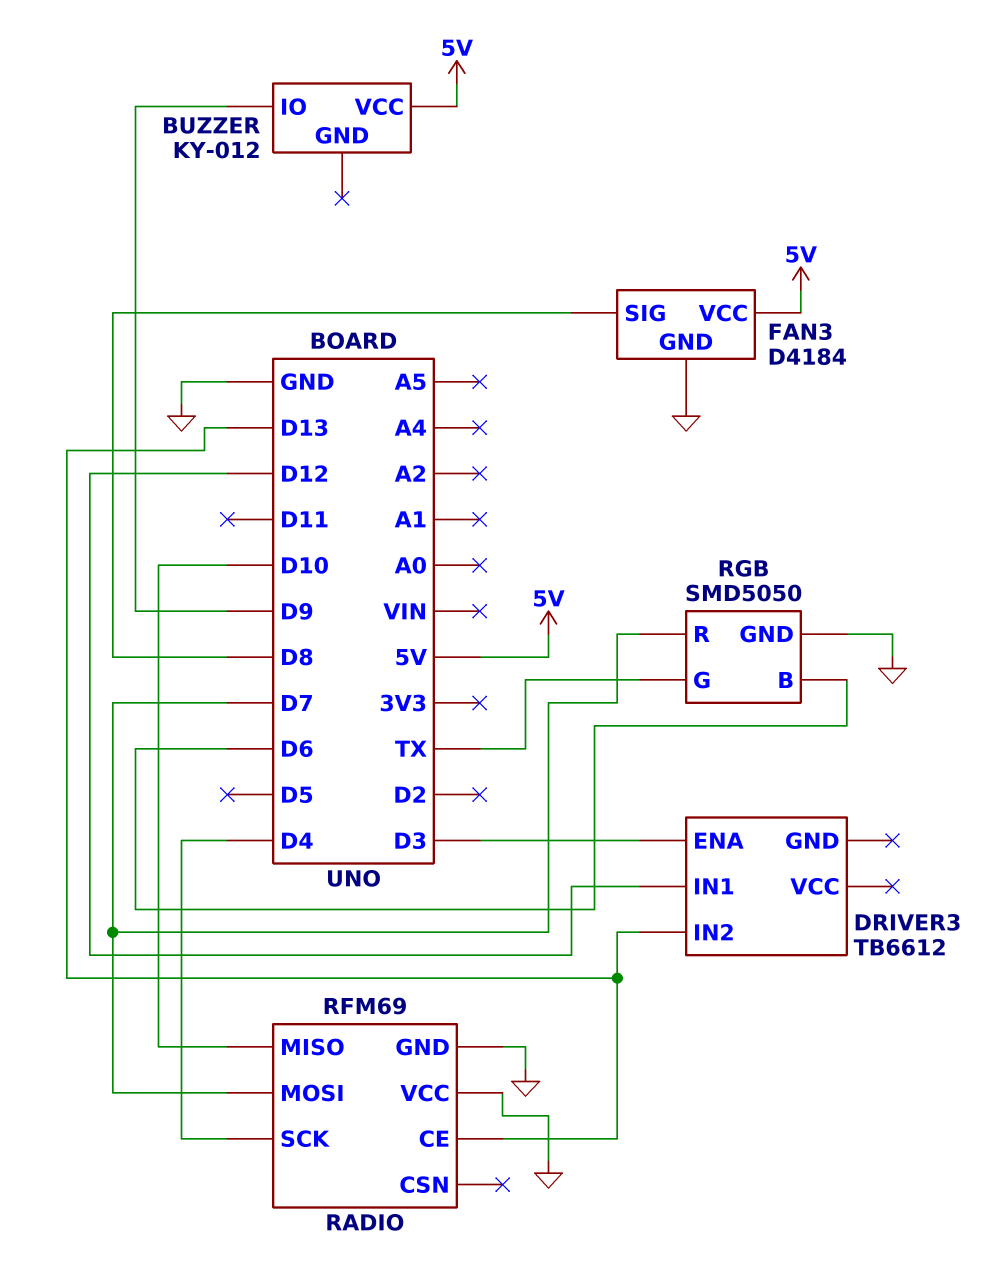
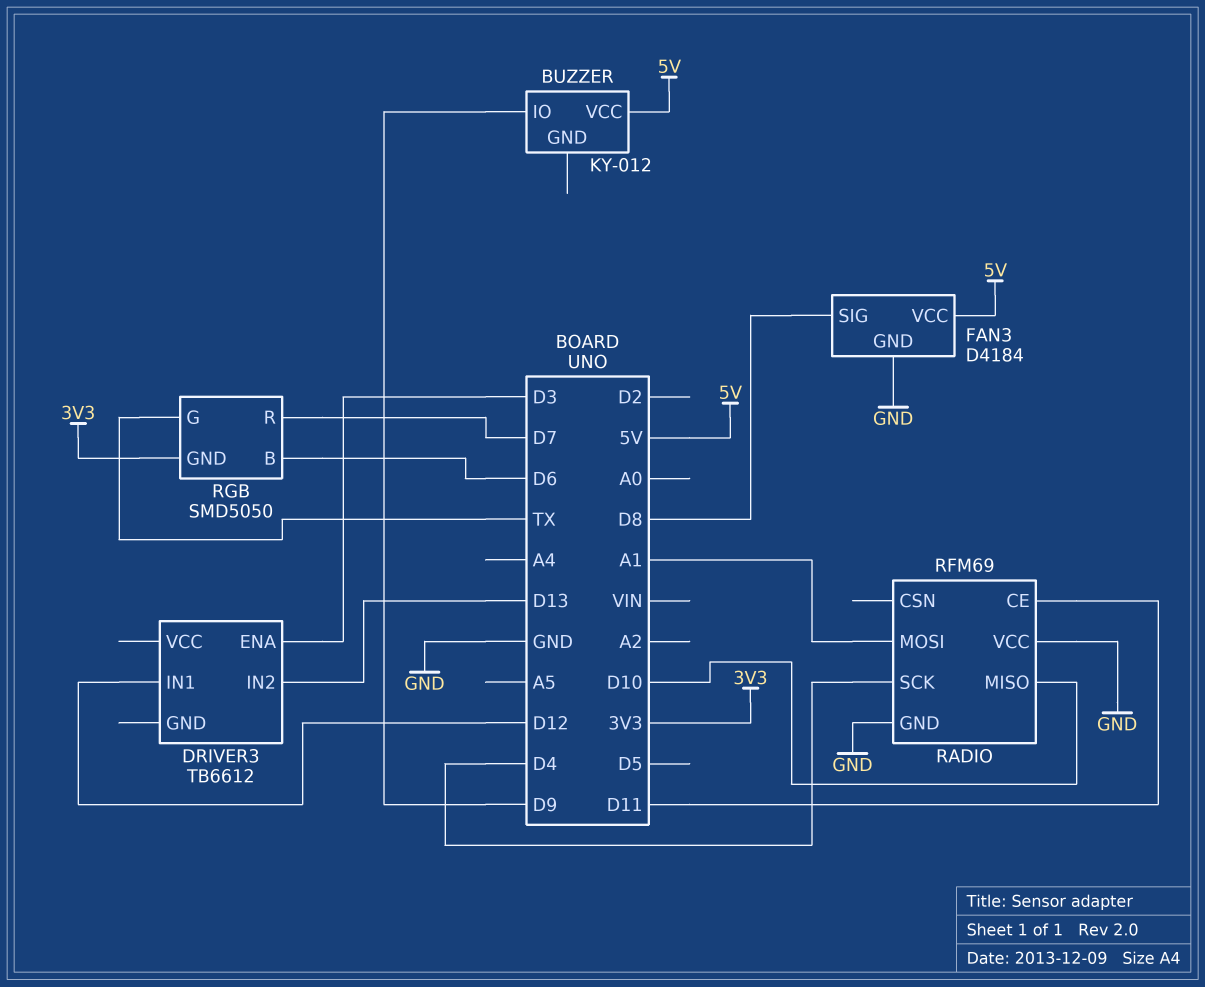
RADIO pin CE: D13 -> D11
RADIO pin MOSI: D7 -> A1
RGB pin GND: GND -> 3V3

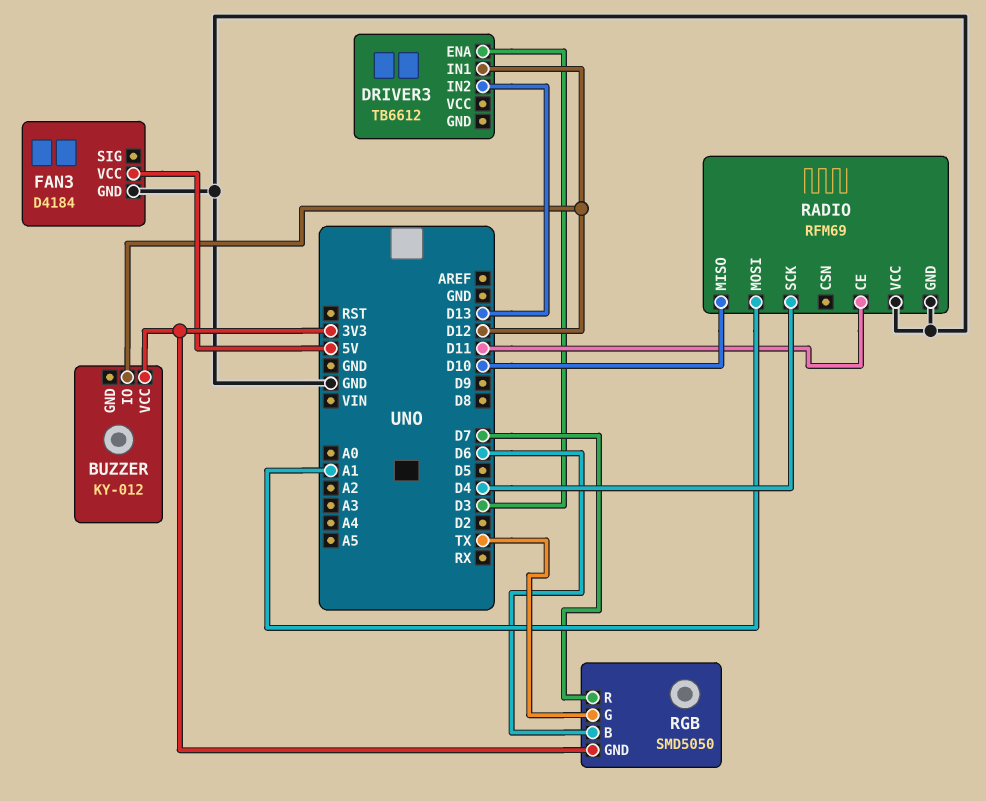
BUZZER pin IO: D9 -> D12
BUZZER pin VCC: 5V -> 3V3
FAN3 pin SIG: D8 -> none

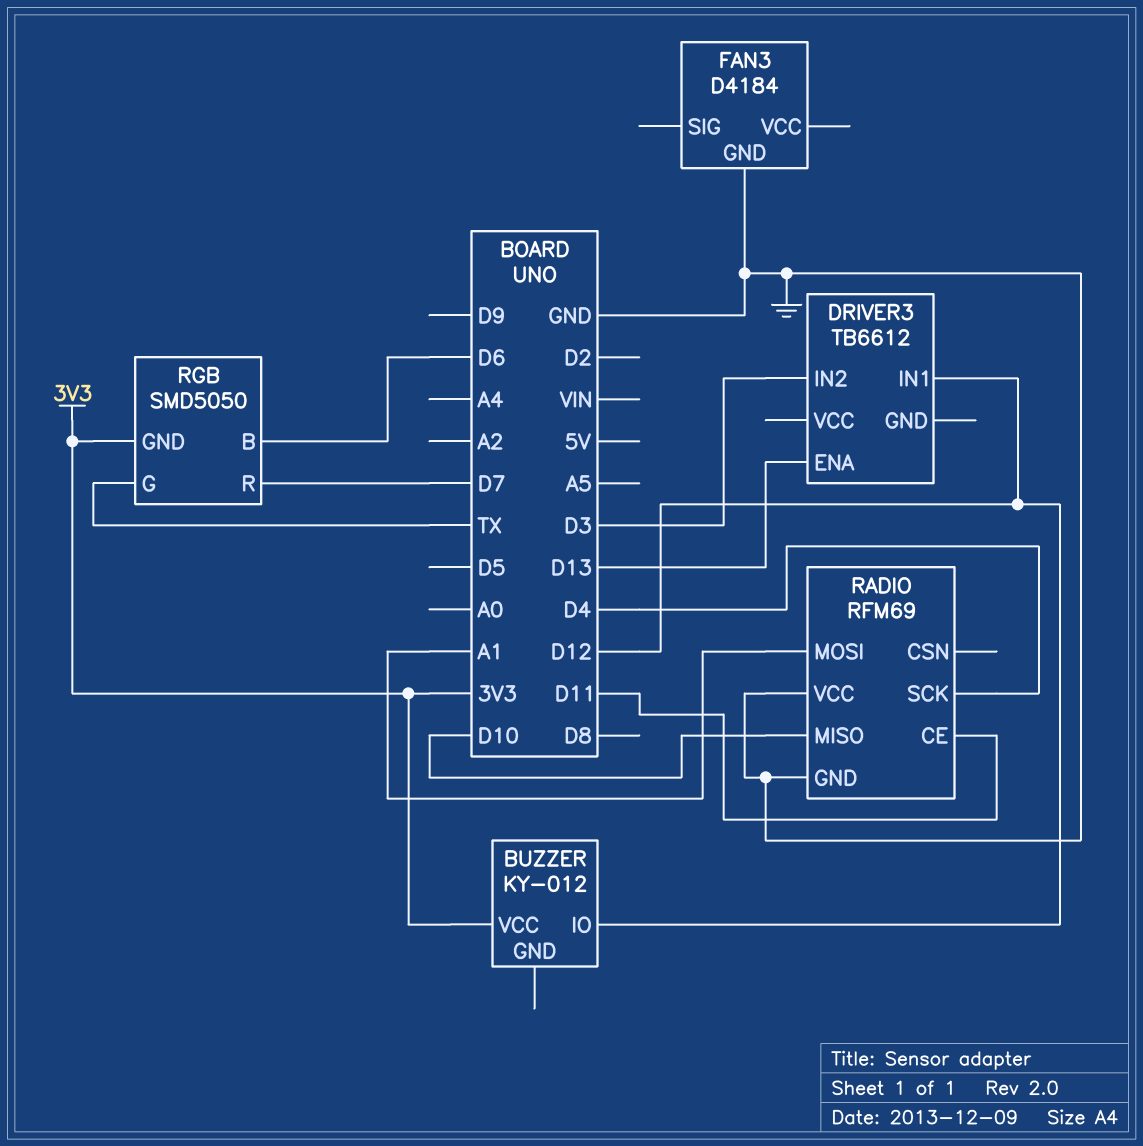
DRIVER3 pin ENA: D3 -> D13
DRIVER3 pin IN2: D13 -> D3
FAN3 pin VCC: 5V -> none

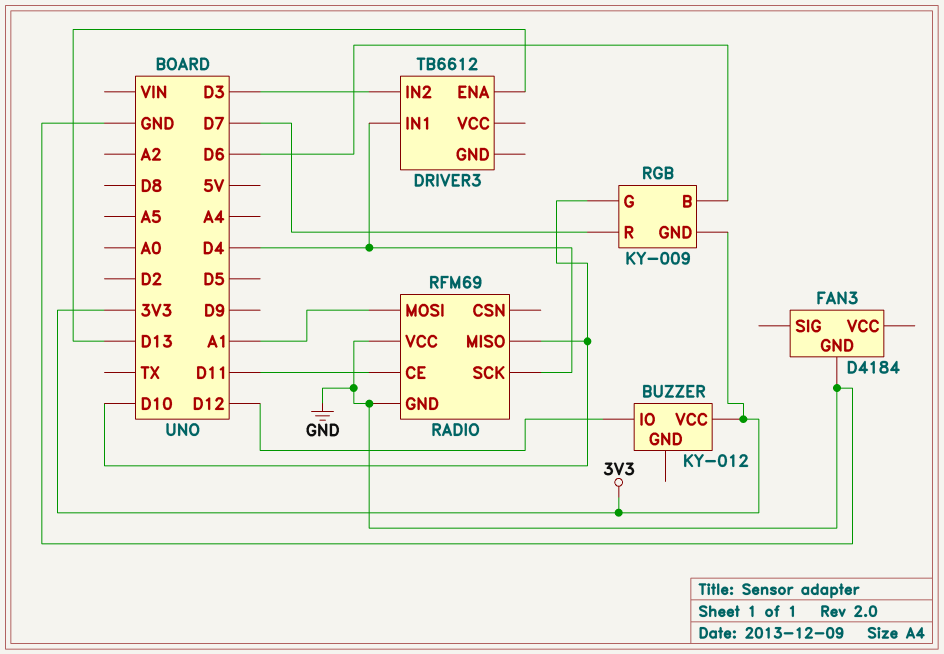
DRIVER3 pin IN1: D12 -> D4
RGB: SMD5050 -> KY-009
RGB pin G: TX -> D10

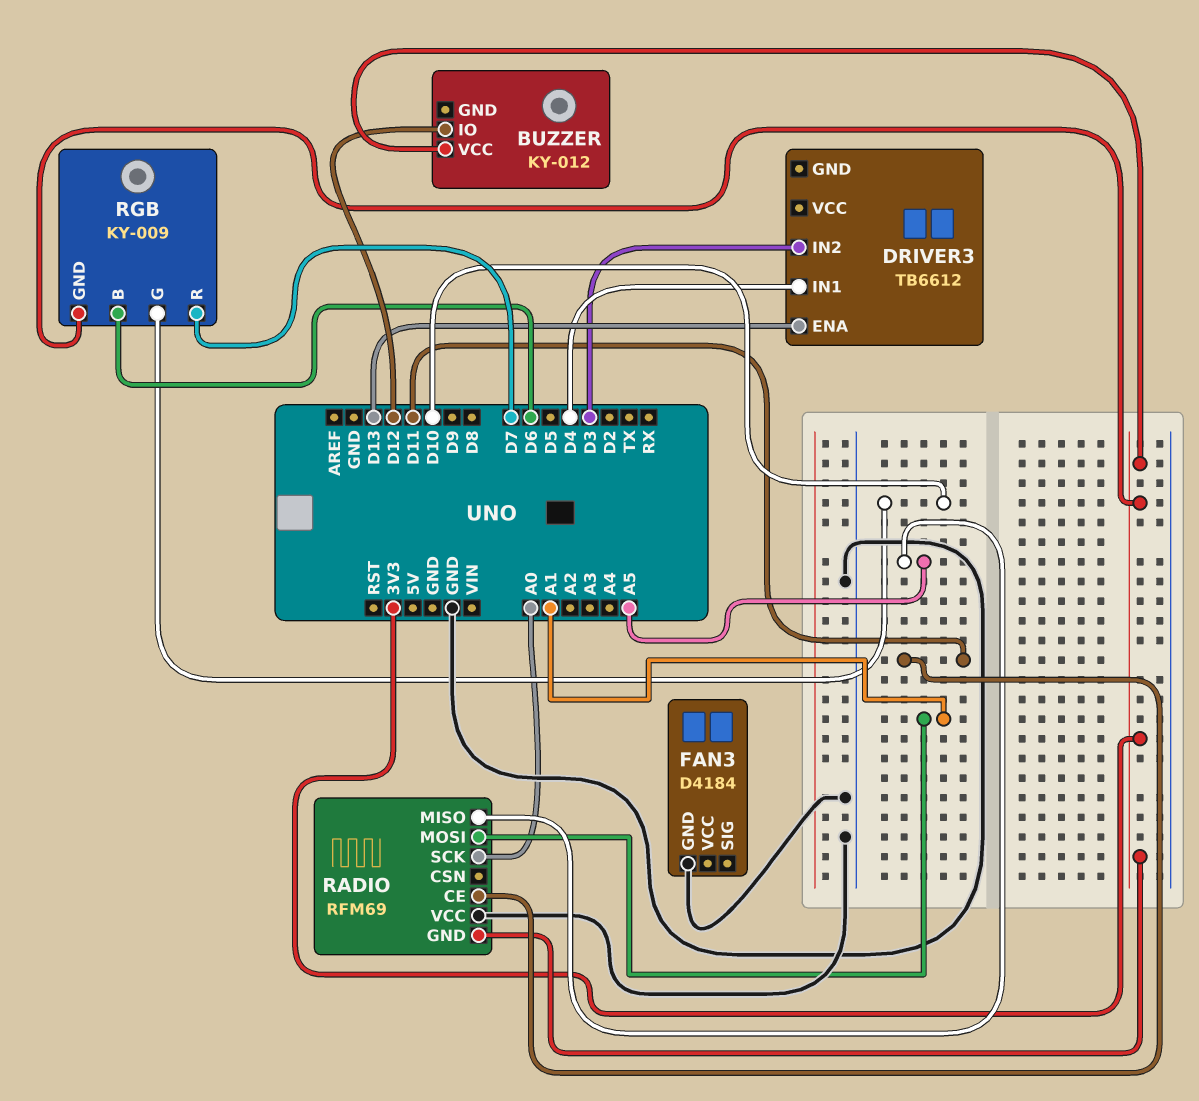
RADIO pin GND: GND -> 3V3
RADIO pin MISO: D10 -> A5
RADIO pin SCK: D4 -> A0

